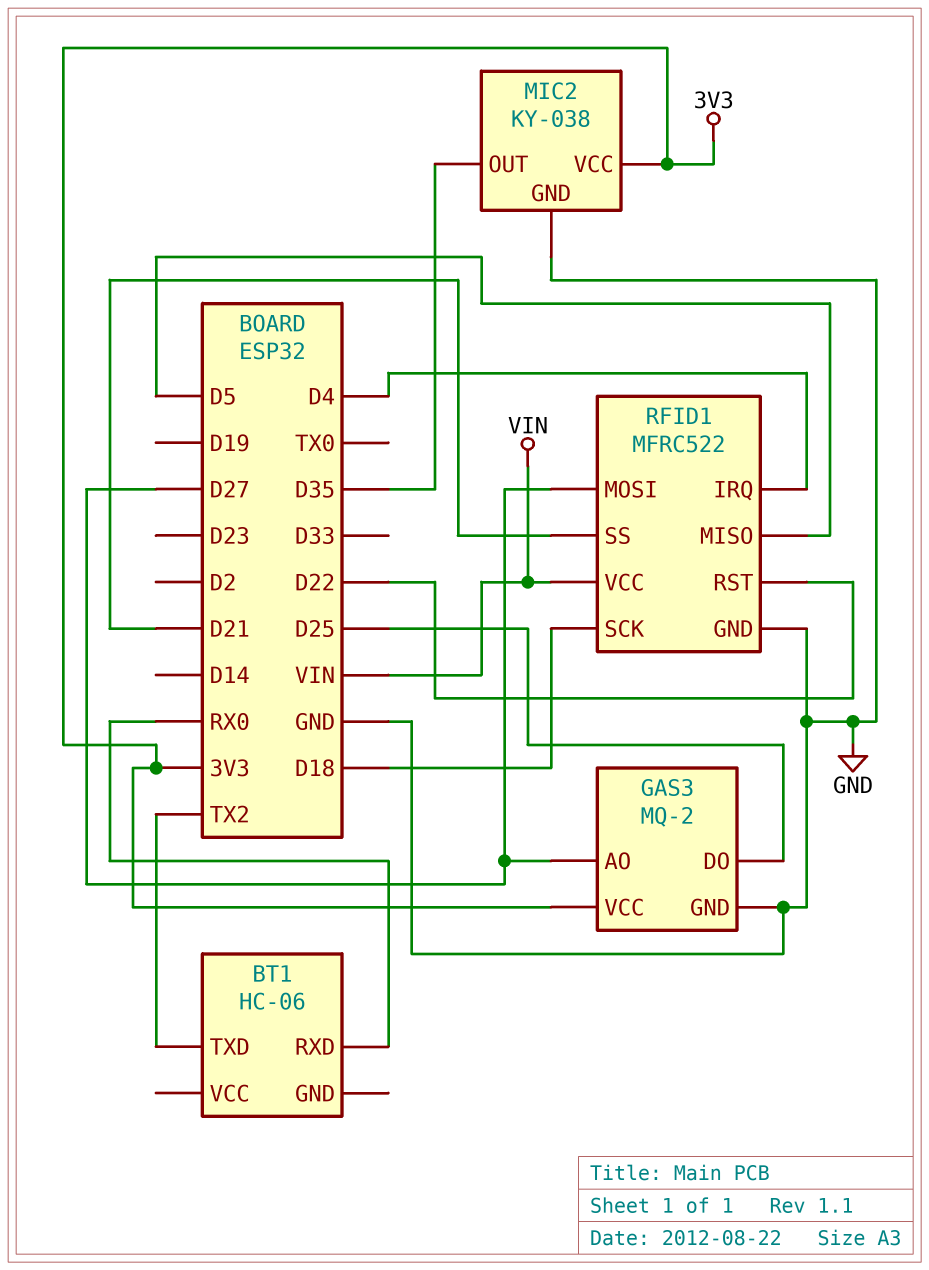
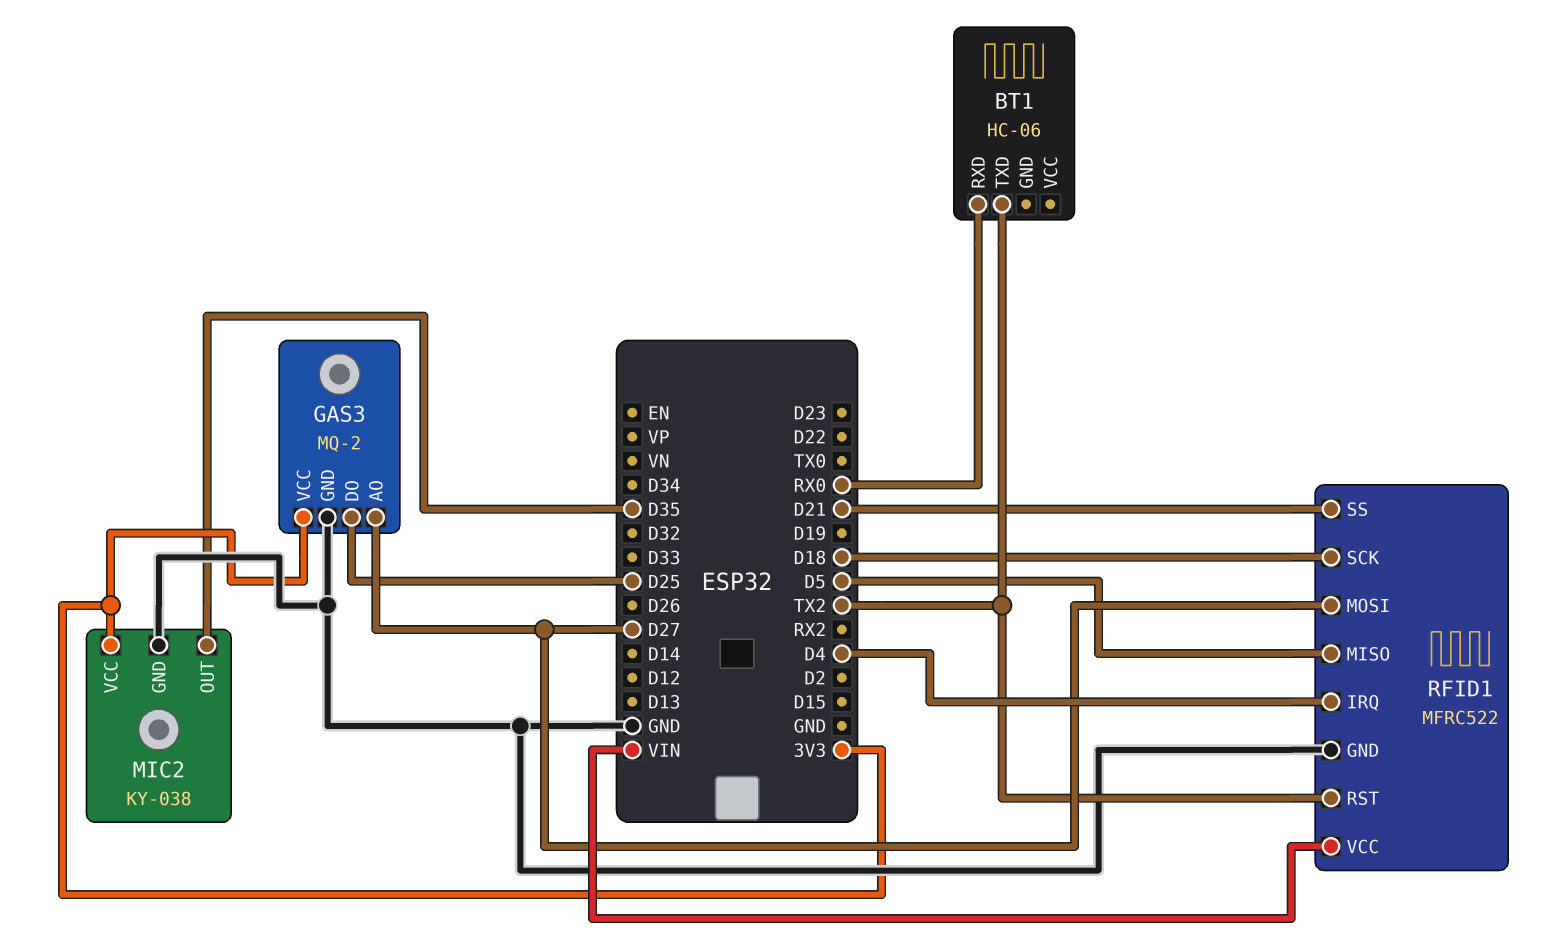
RFID1 pin RST: D22 -> TX2

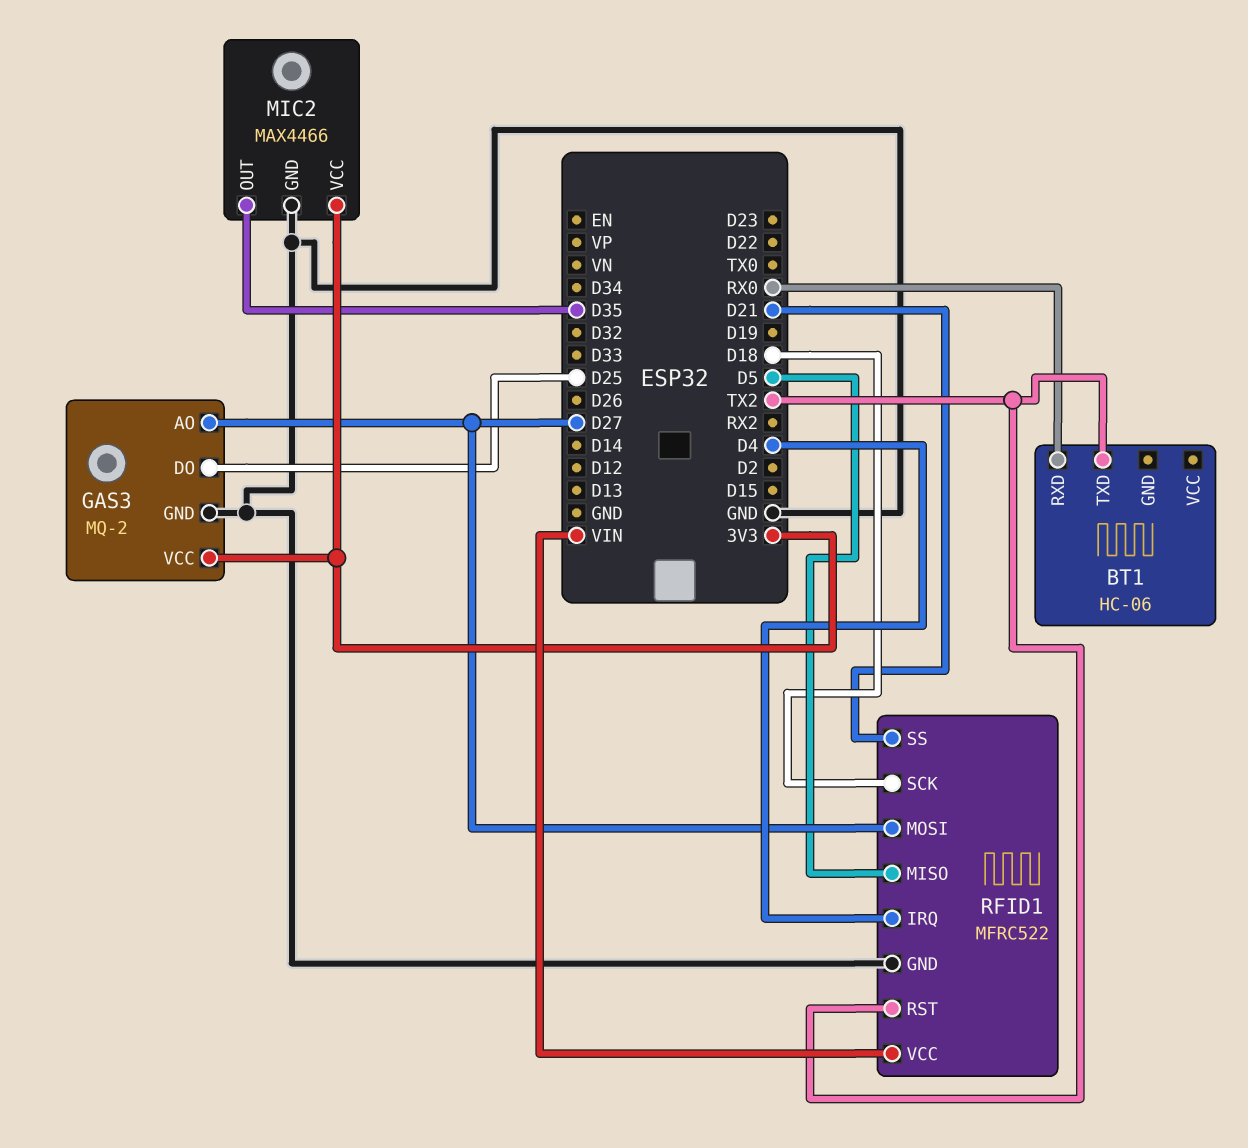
MIC2: KY-038 -> MAX4466

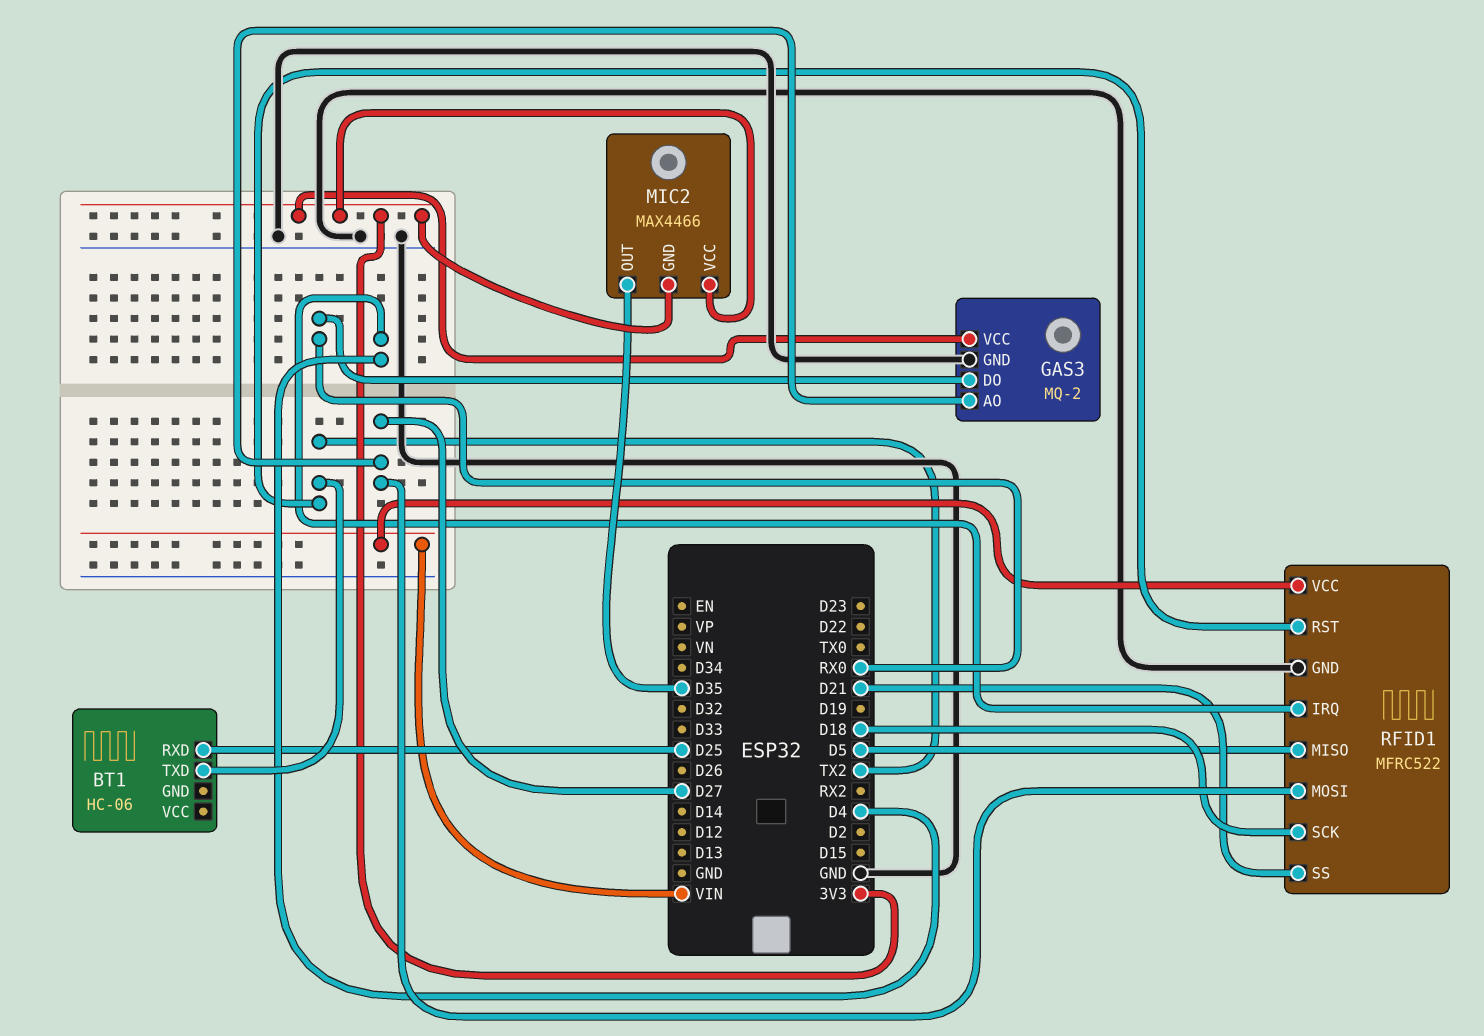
BT1 pin RXD: RX0 -> D25
GAS3 pin DO: D25 -> RX0
MIC2 pin GND: GND -> 3V3

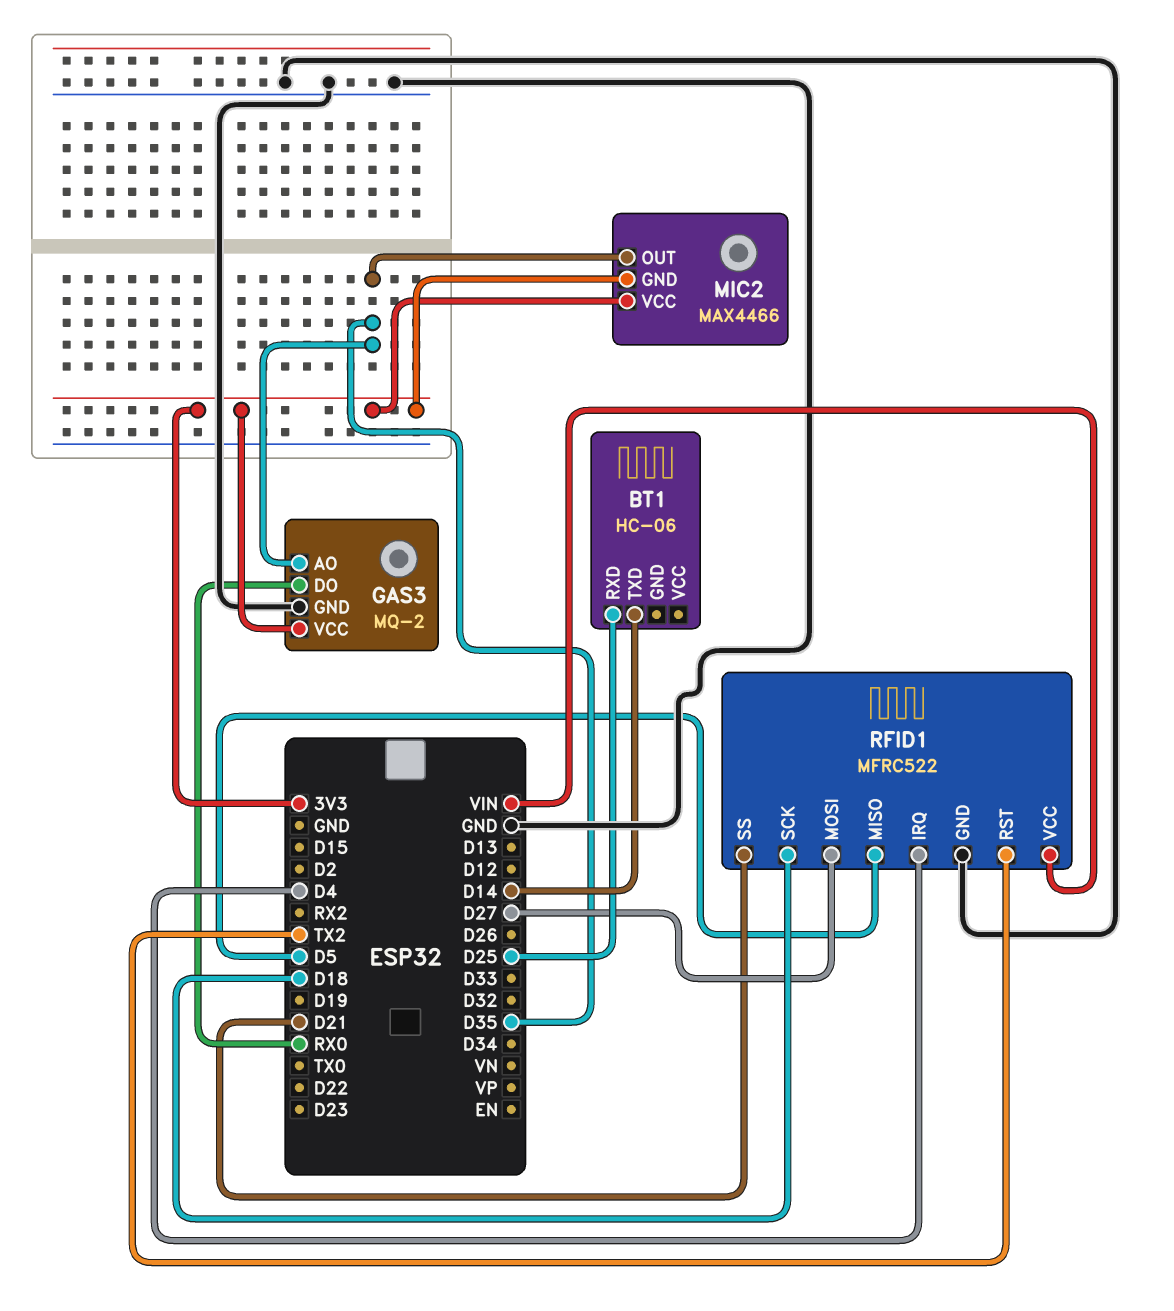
BT1 pin TXD: TX2 -> D14
GAS3 pin AO: D27 -> D35

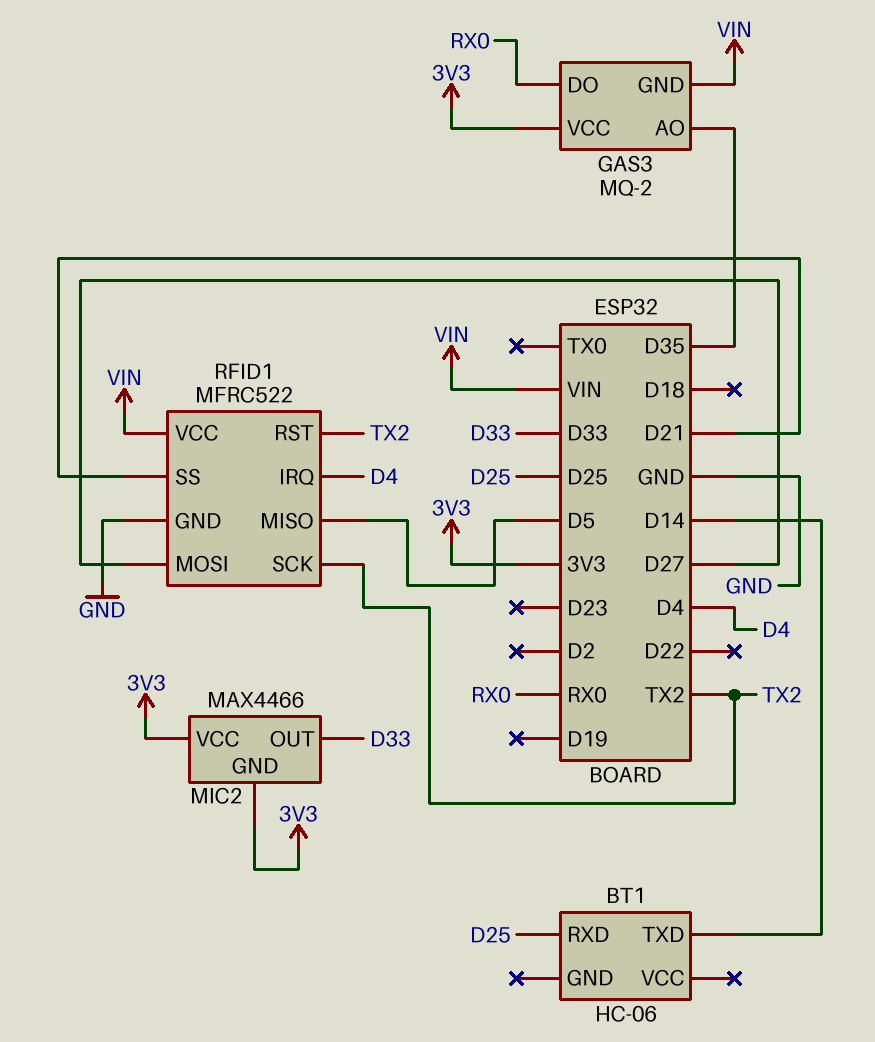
GAS3 pin GND: GND -> VIN
MIC2 pin OUT: D35 -> D33
RFID1 pin SCK: D18 -> TX2

